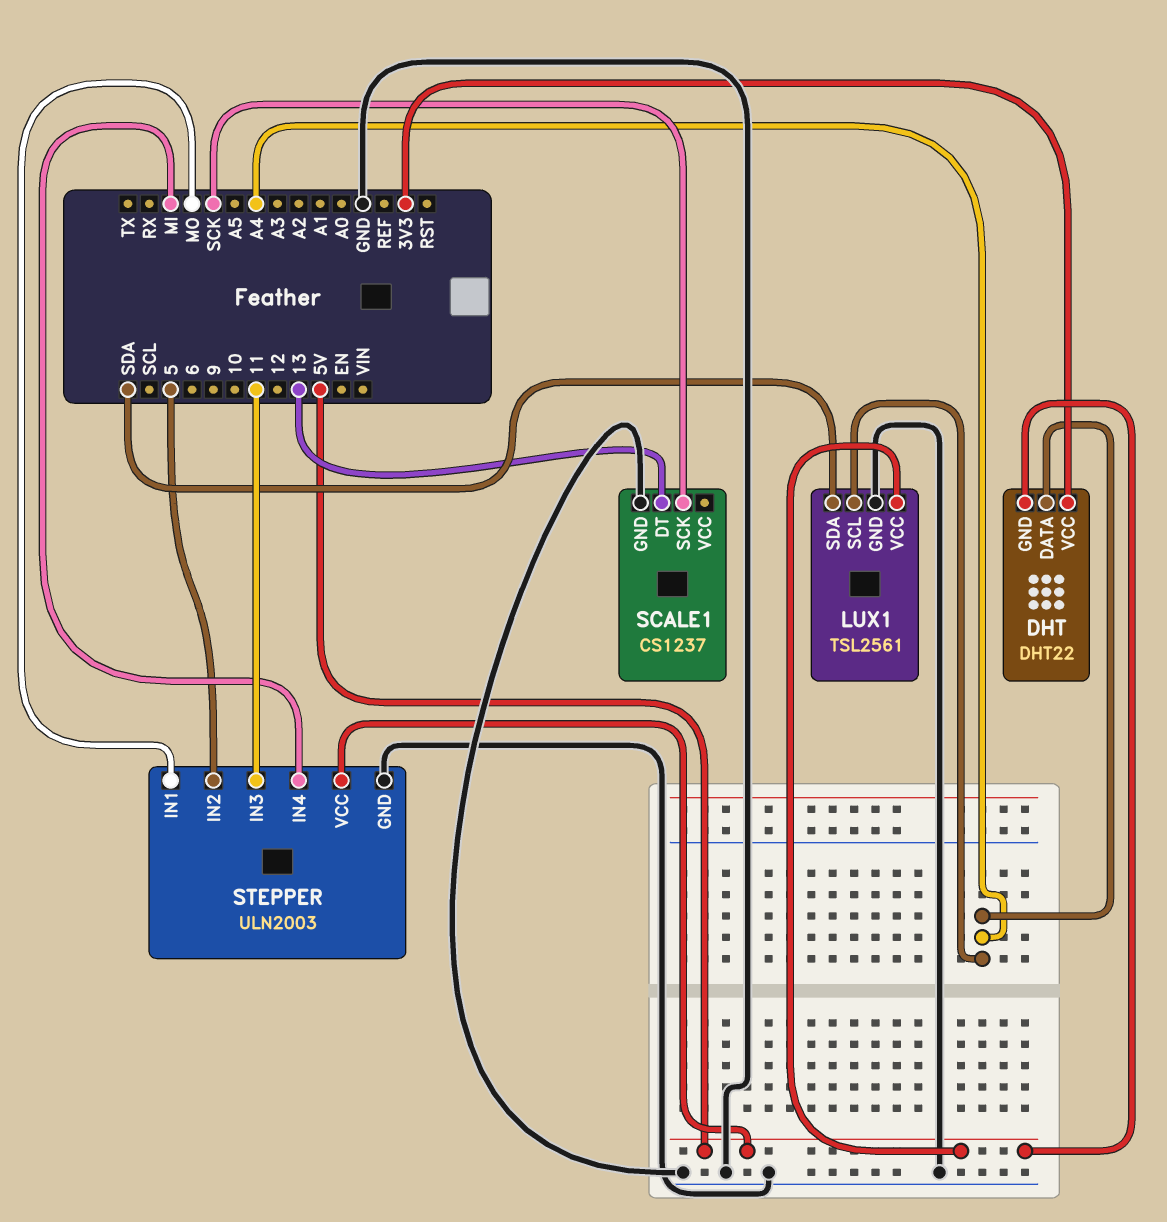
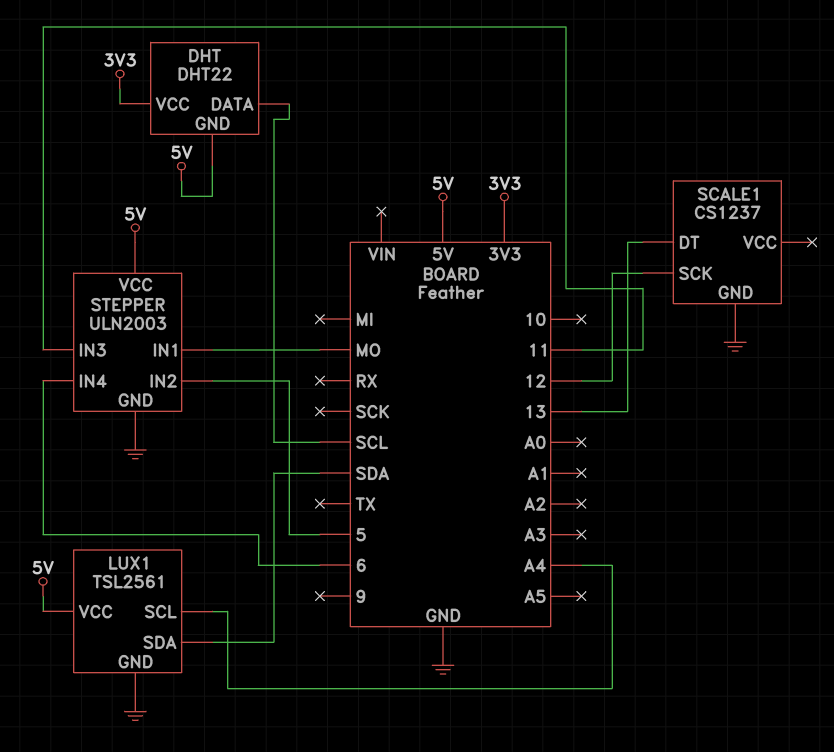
DHT pin DATA: A4 -> SCL
SCALE1 pin SCK: SCK -> 12
STEPPER pin IN4: MI -> 6

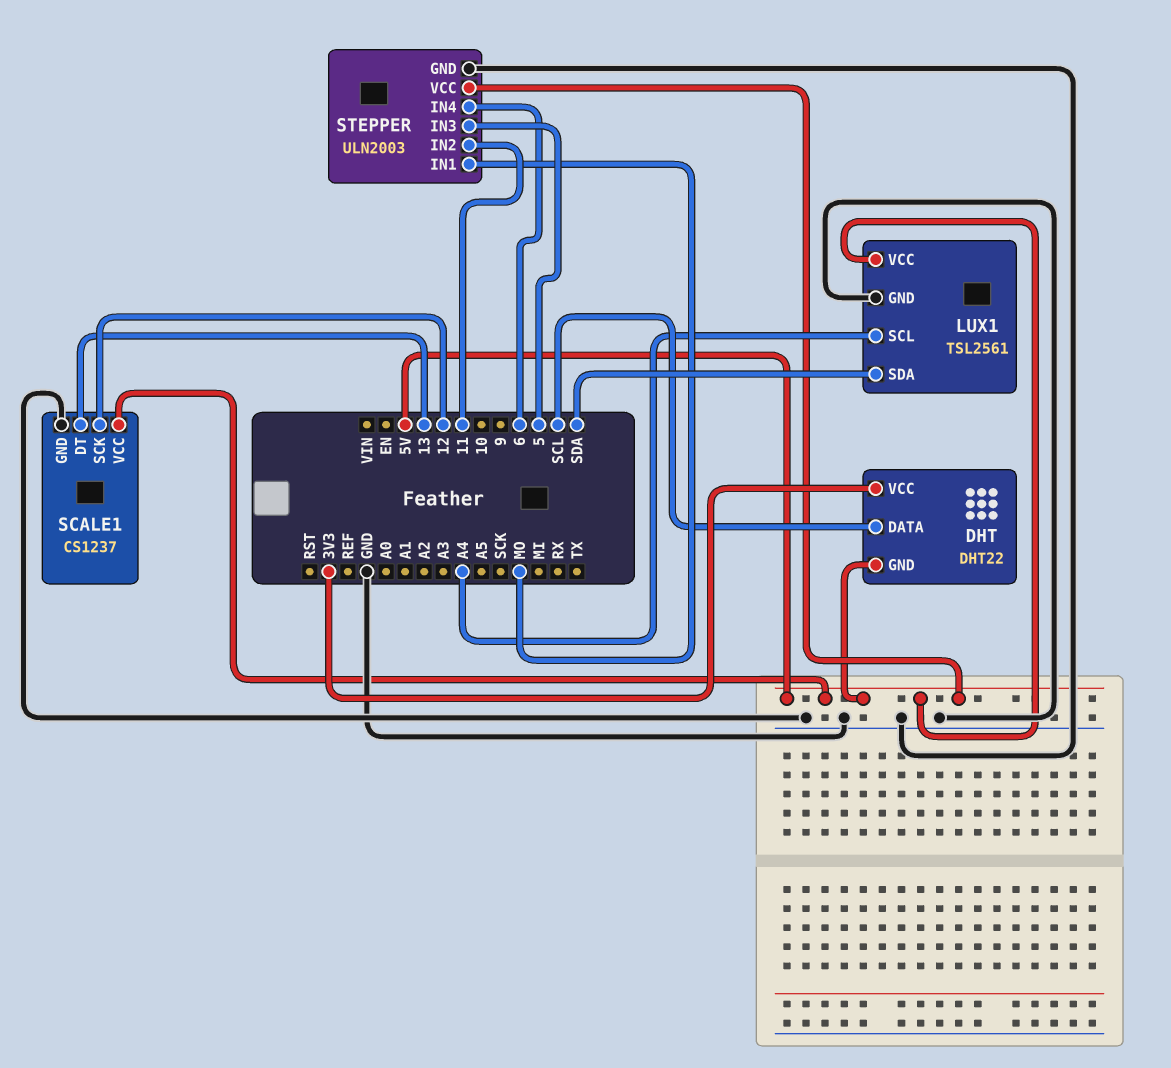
SCALE1 pin VCC: none -> 5V
STEPPER pin IN2: 5 -> 11
STEPPER pin IN3: 11 -> 5

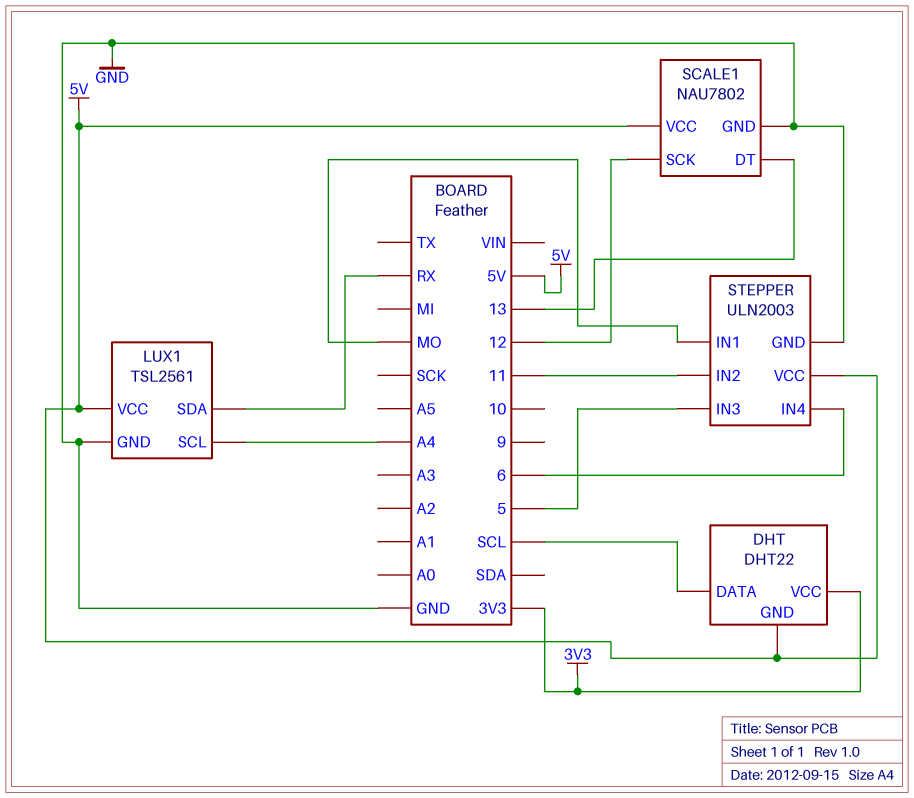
LUX1 pin SDA: SDA -> RX
SCALE1: CS1237 -> NAU7802

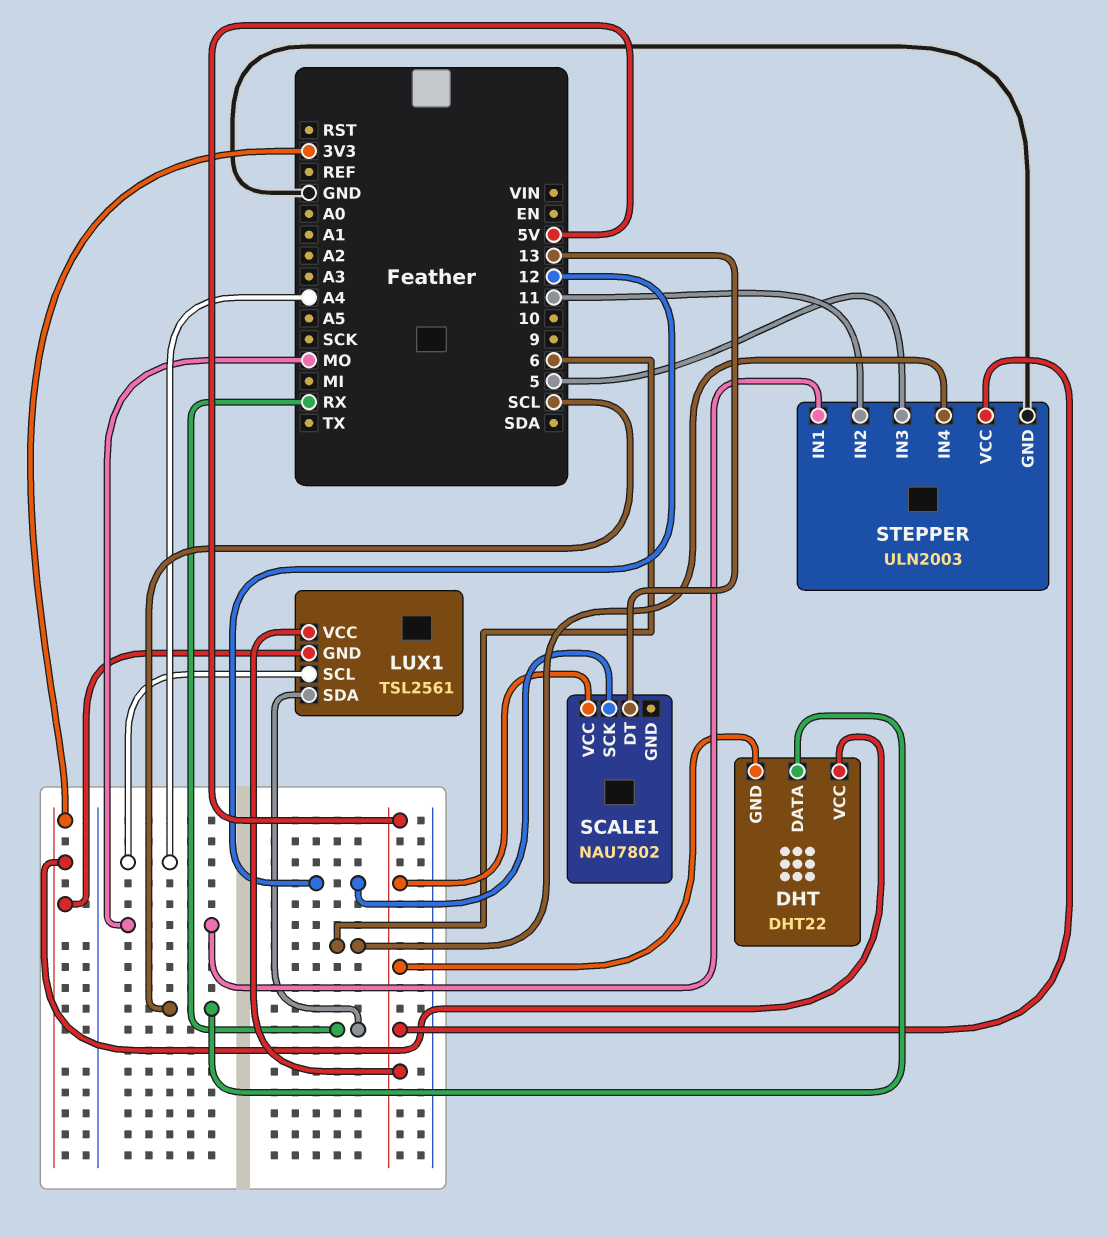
LUX1 pin GND: GND -> 3V3
SCALE1 pin GND: GND -> none

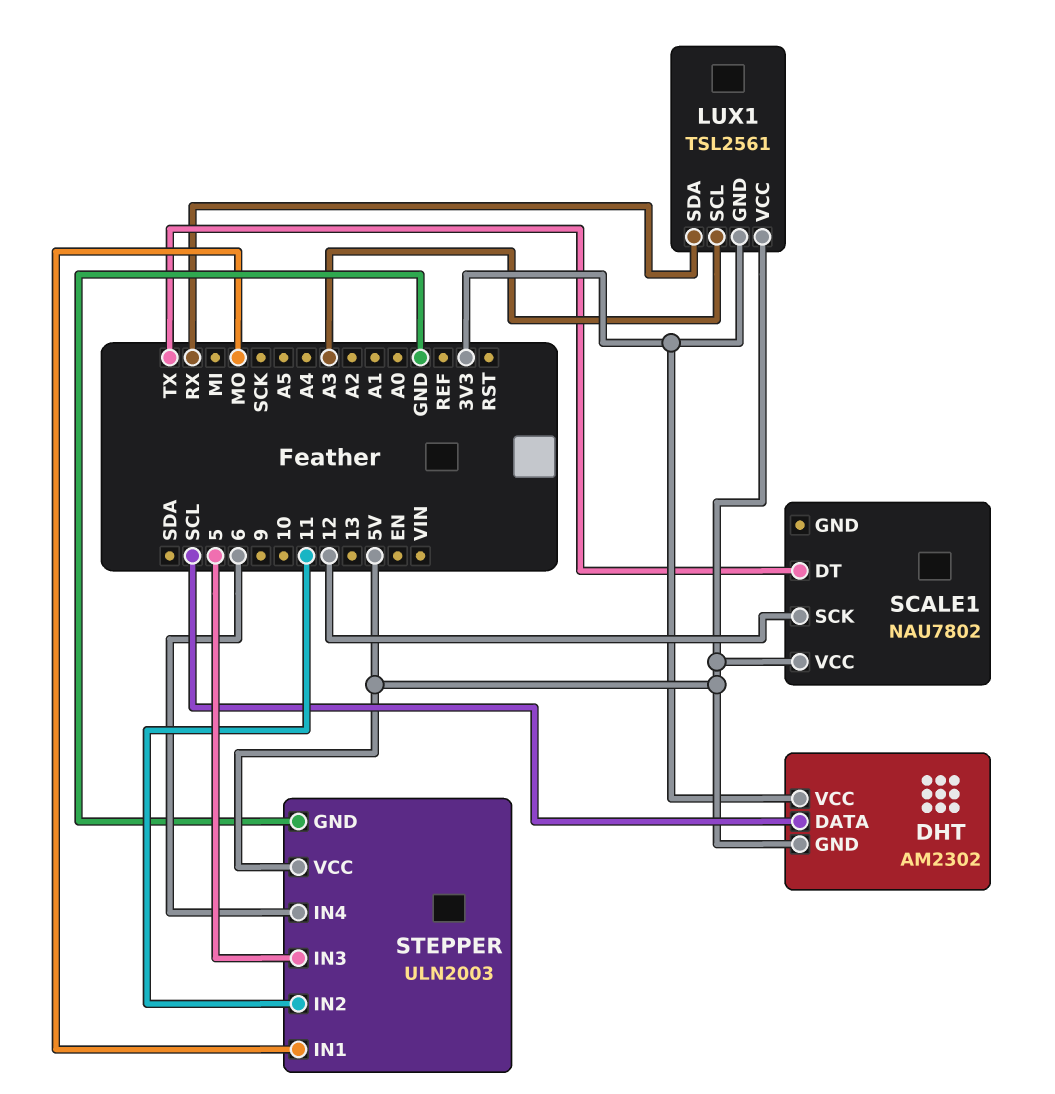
DHT: DHT22 -> AM2302
LUX1 pin SCL: A4 -> A3
SCALE1 pin DT: 13 -> TX

